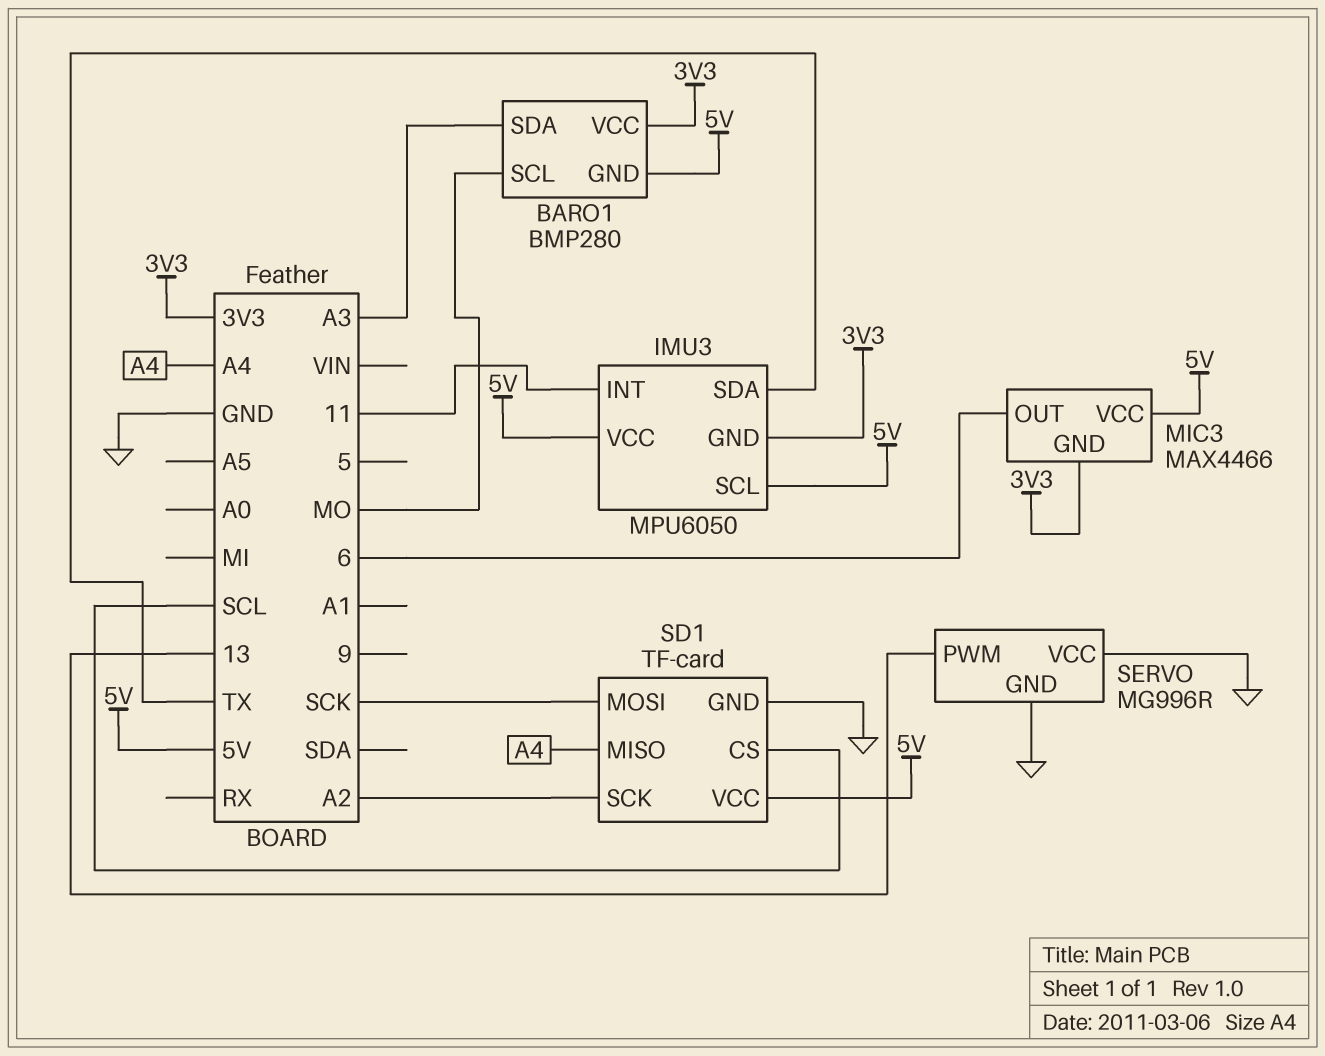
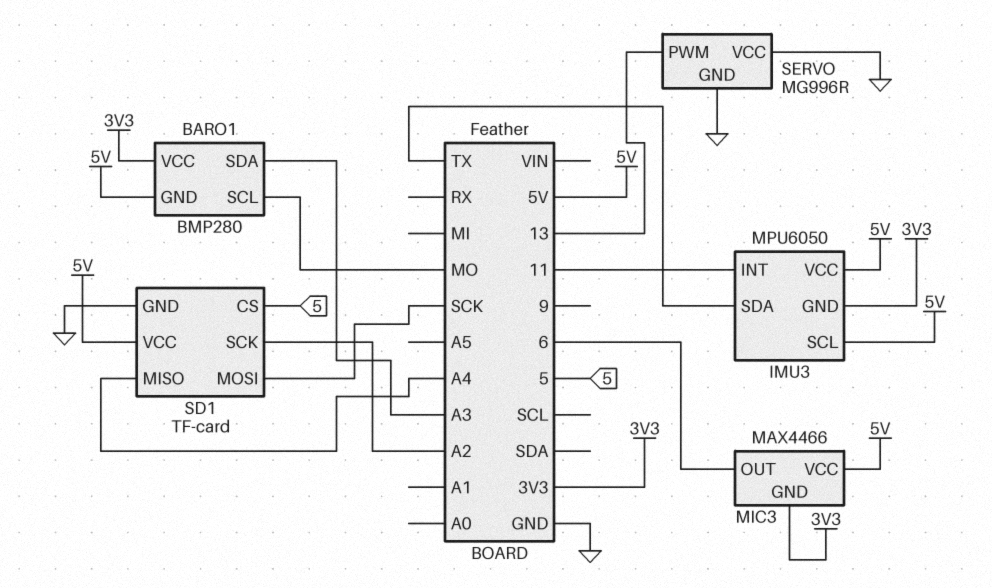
SD1 pin CS: SCL -> 5

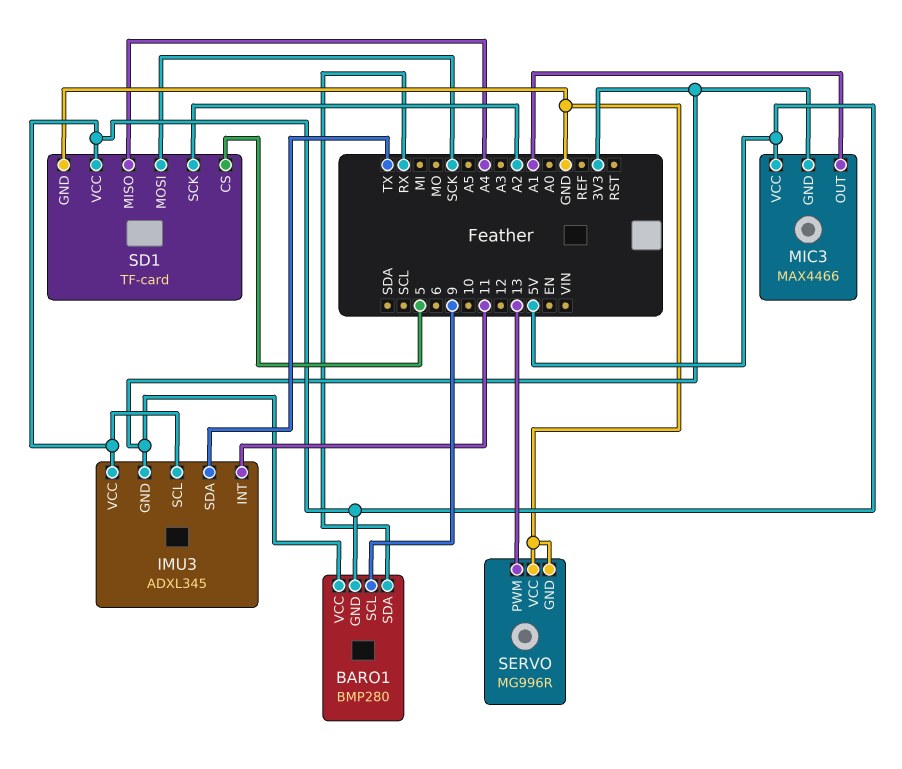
BARO1 pin SCL: MO -> 9
BARO1 pin SDA: A3 -> RX
IMU3: MPU6050 -> ADXL345
MIC3 pin OUT: 6 -> A1

